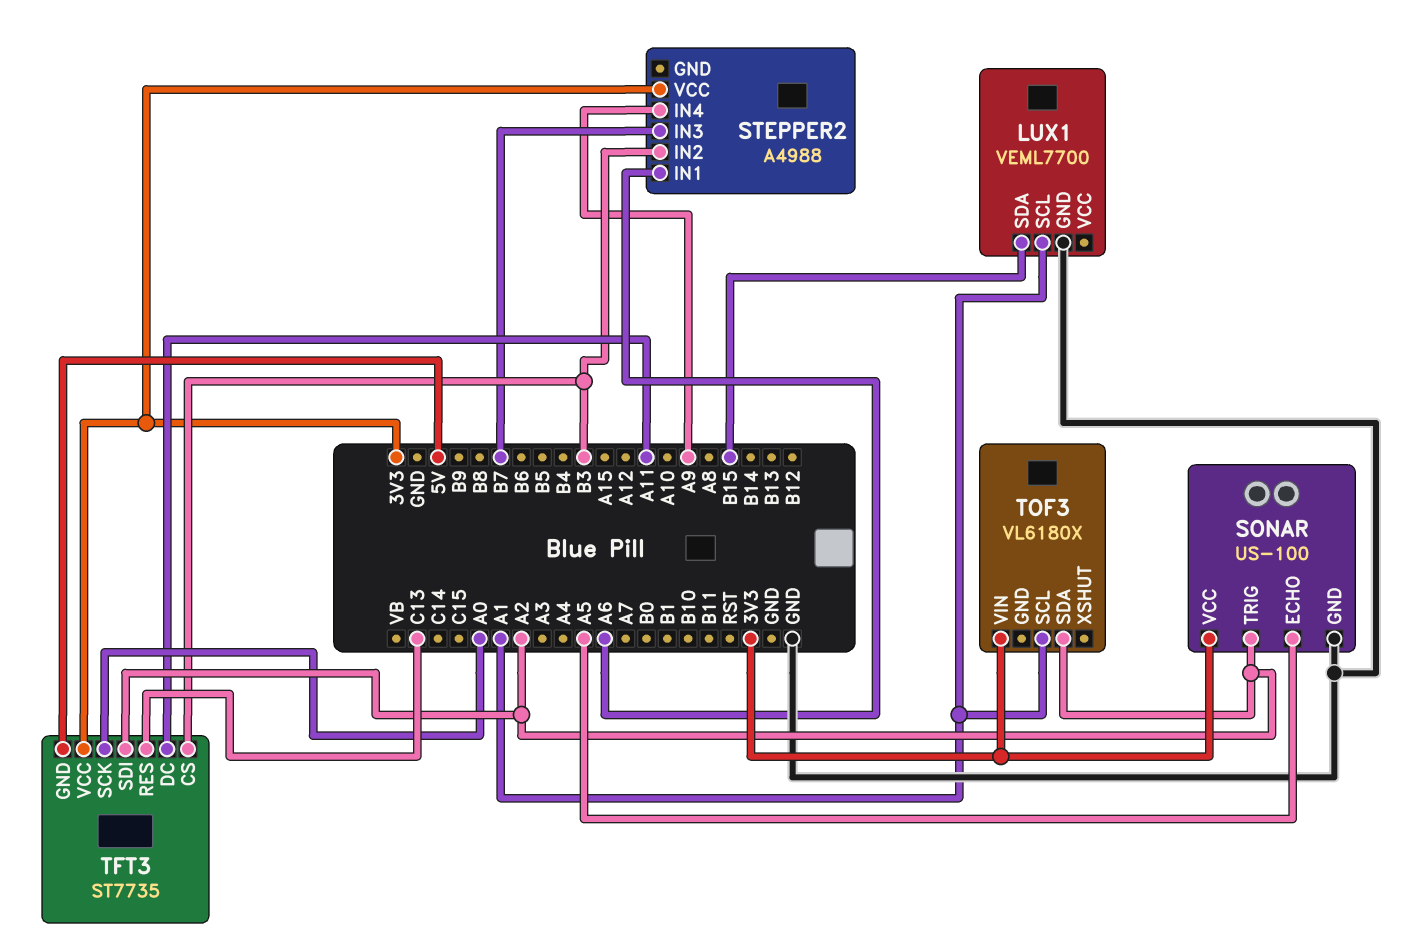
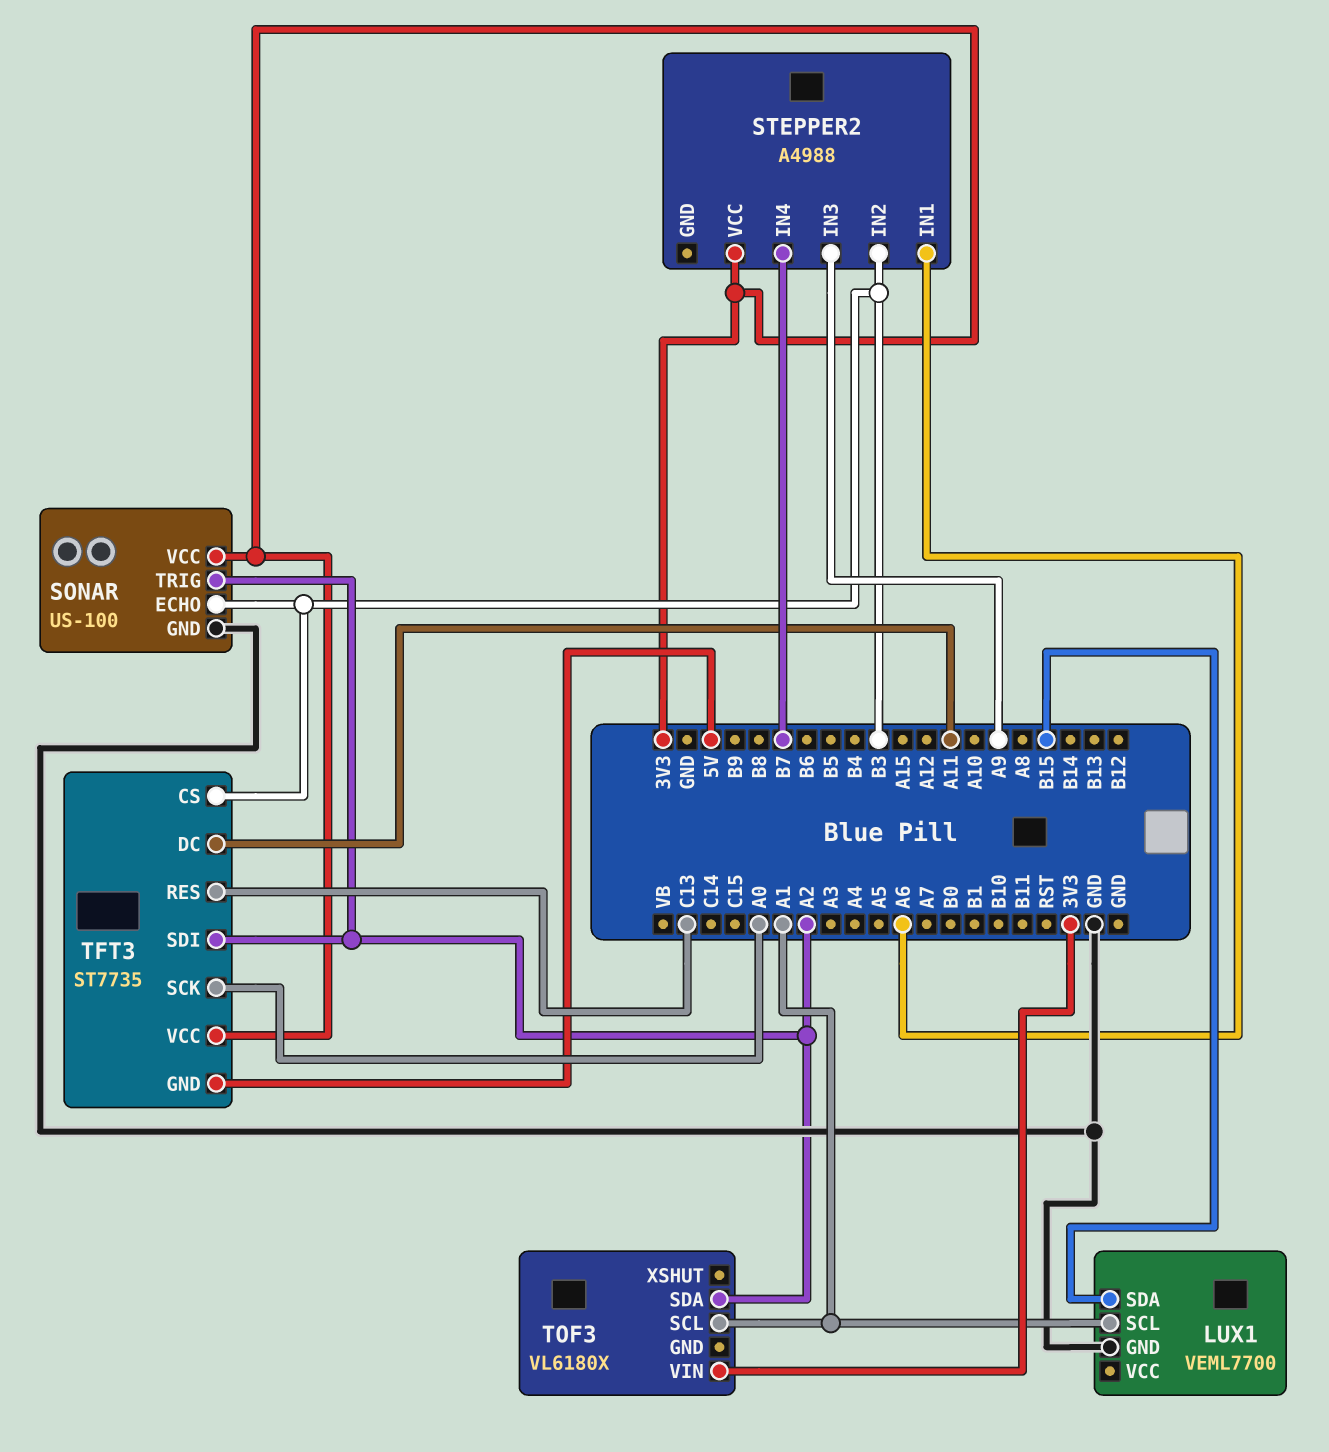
SONAR pin ECHO: A5 -> B3
STEPPER2 pin IN3: B7 -> A9
STEPPER2 pin IN4: A9 -> B7

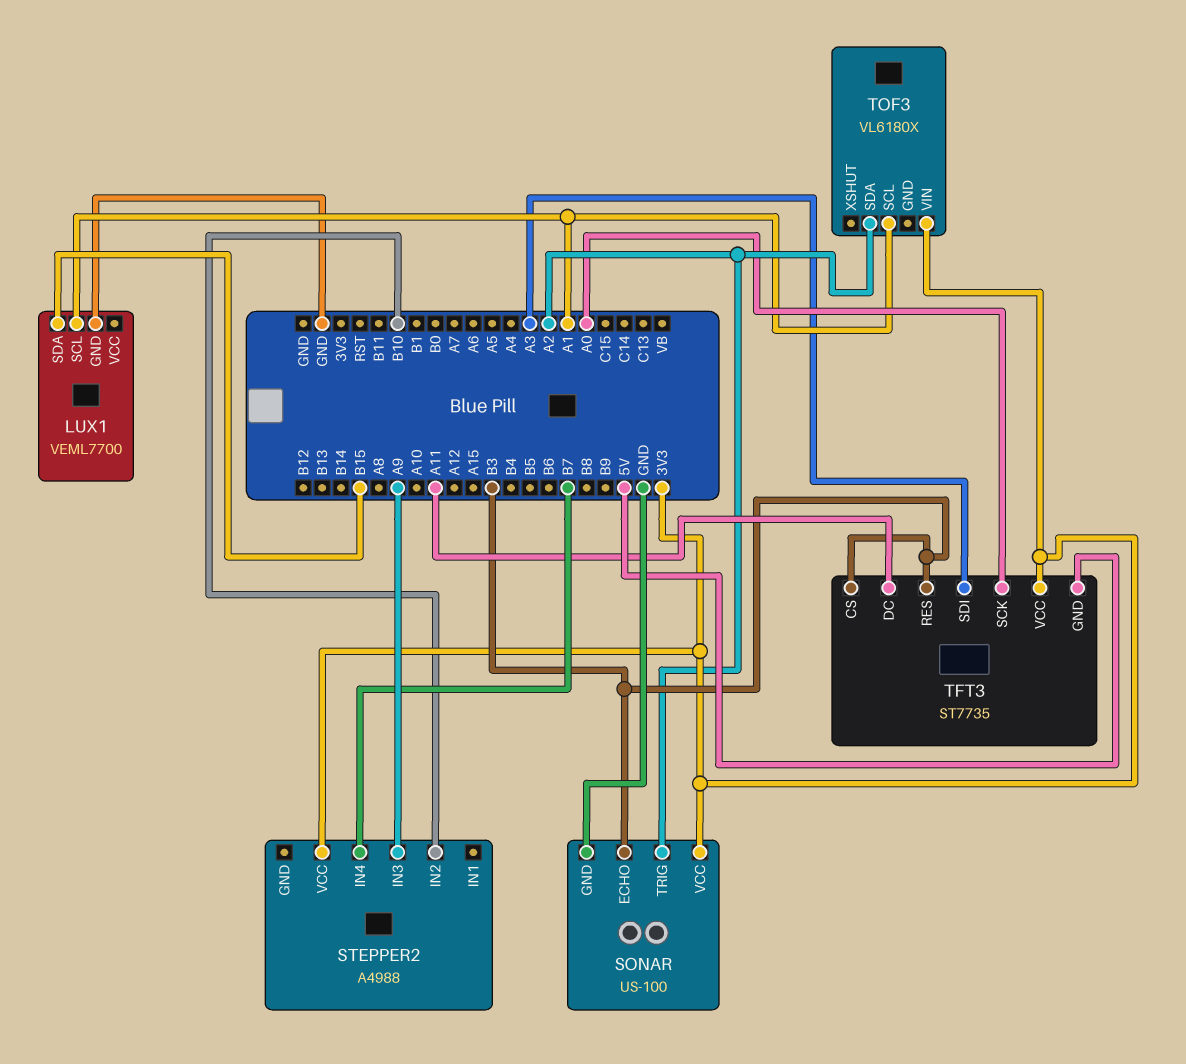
STEPPER2 pin IN1: A6 -> none
STEPPER2 pin IN2: B3 -> B10
TFT3 pin RES: C13 -> B3
TFT3 pin SDI: A2 -> A3

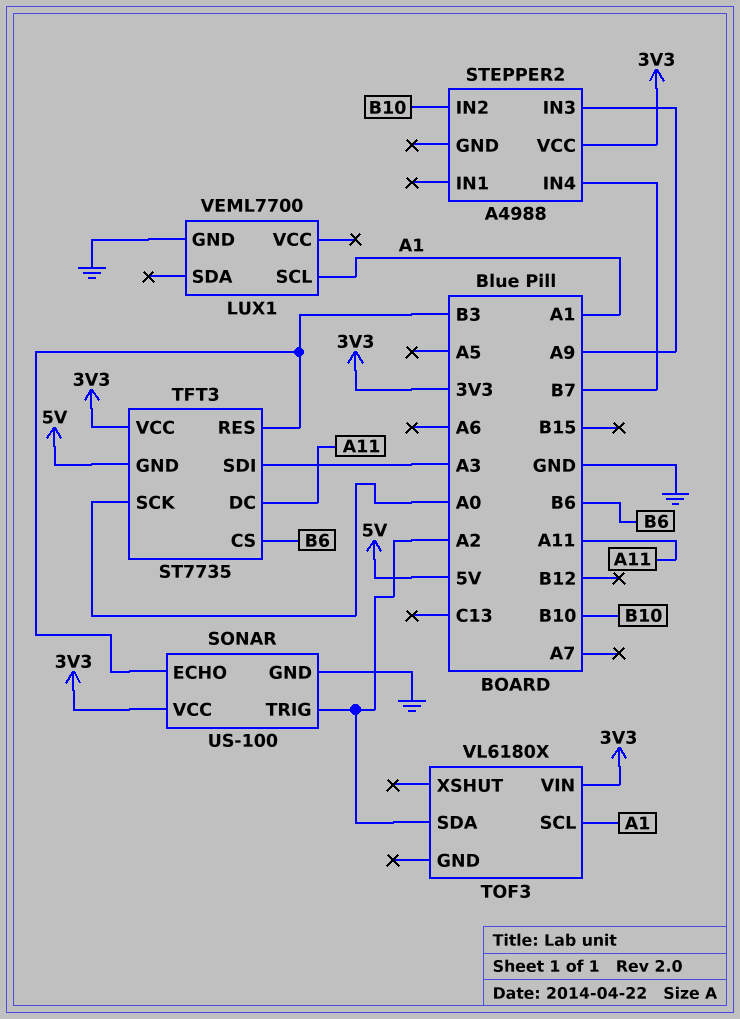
LUX1 pin SDA: B15 -> none
TFT3 pin CS: B3 -> B6

